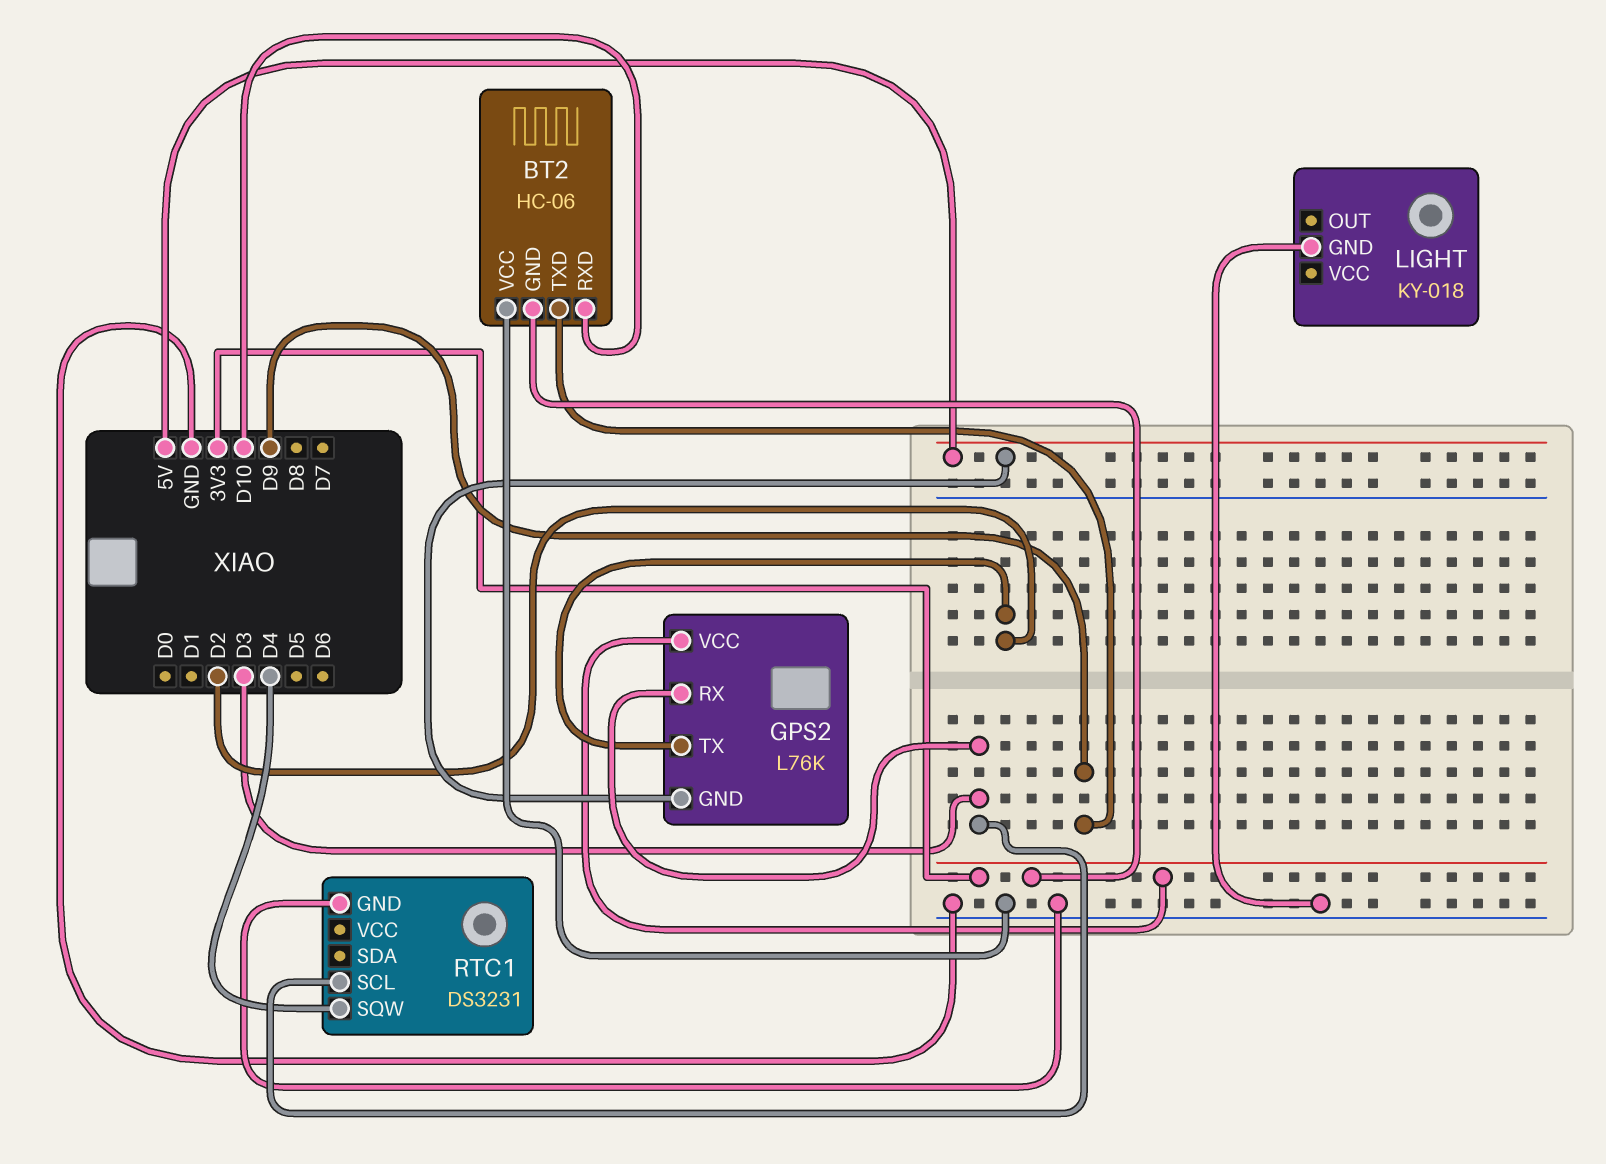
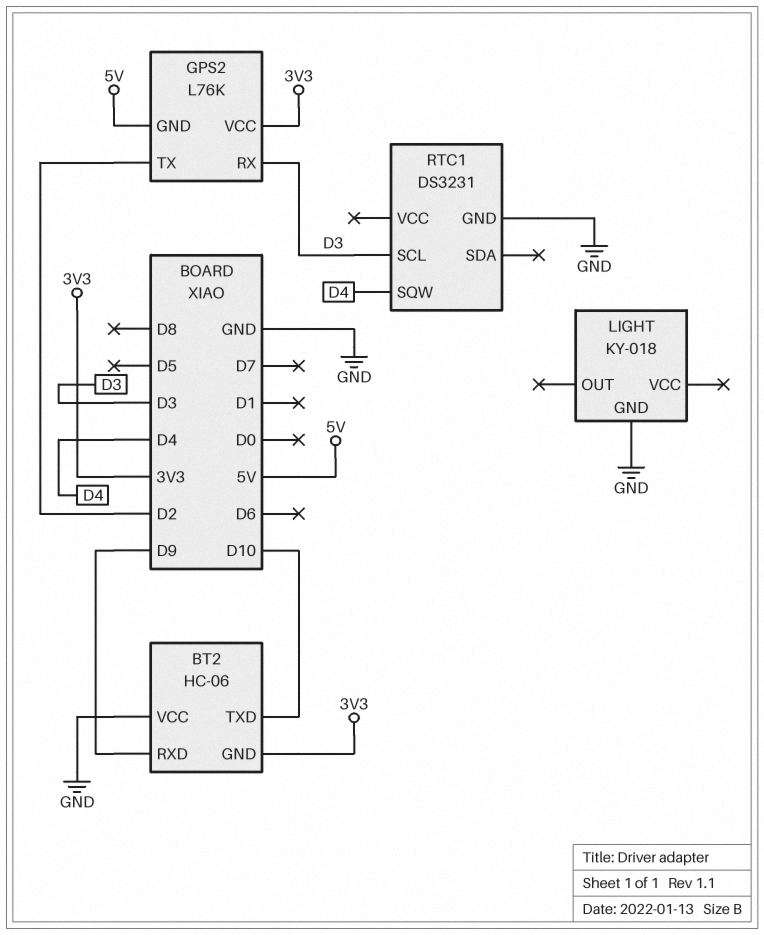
BT2 pin RXD: D10 -> D9
BT2 pin TXD: D9 -> D10

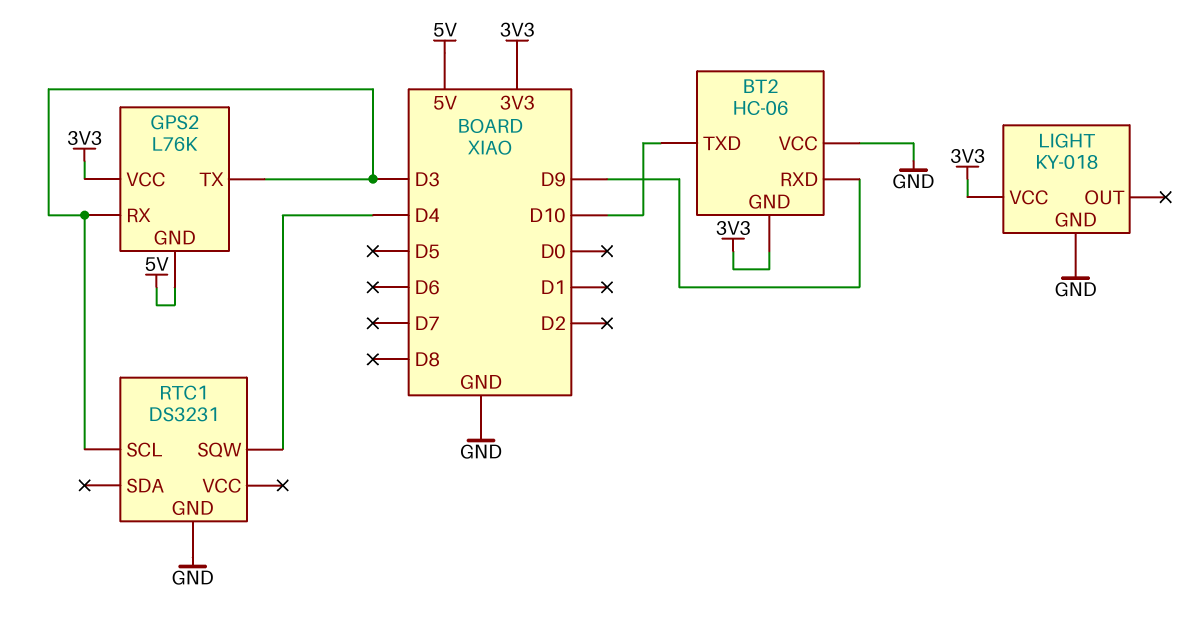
GPS2 pin TX: D2 -> D3
LIGHT pin VCC: none -> 3V3

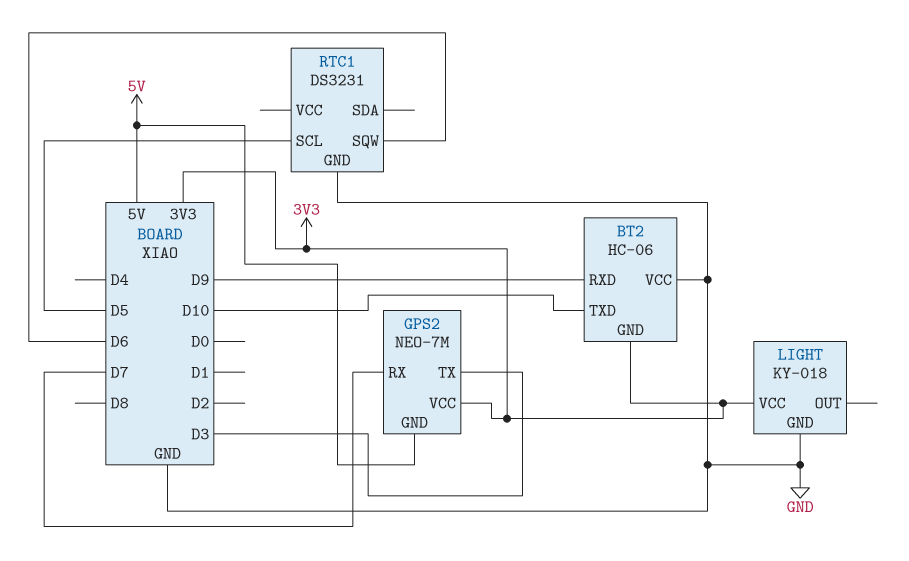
GPS2: L76K -> NEO-7M
GPS2 pin RX: D3 -> D7
RTC1 pin SCL: D3 -> D5
RTC1 pin SQW: D4 -> D6

